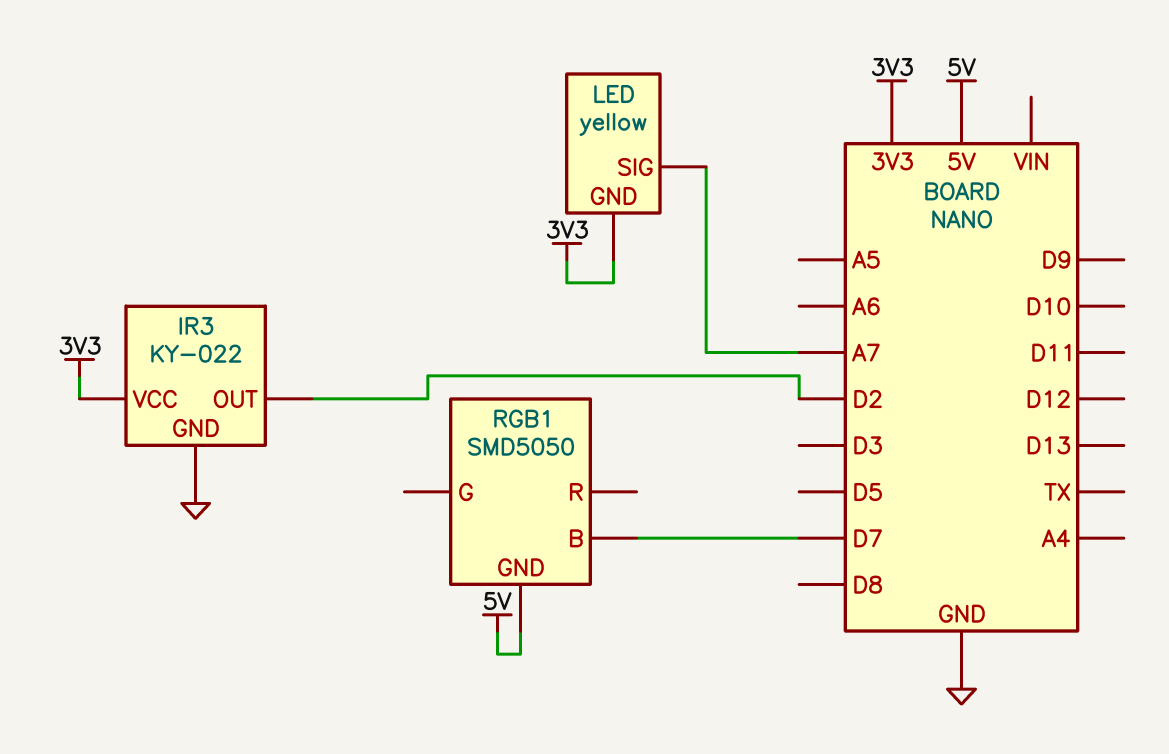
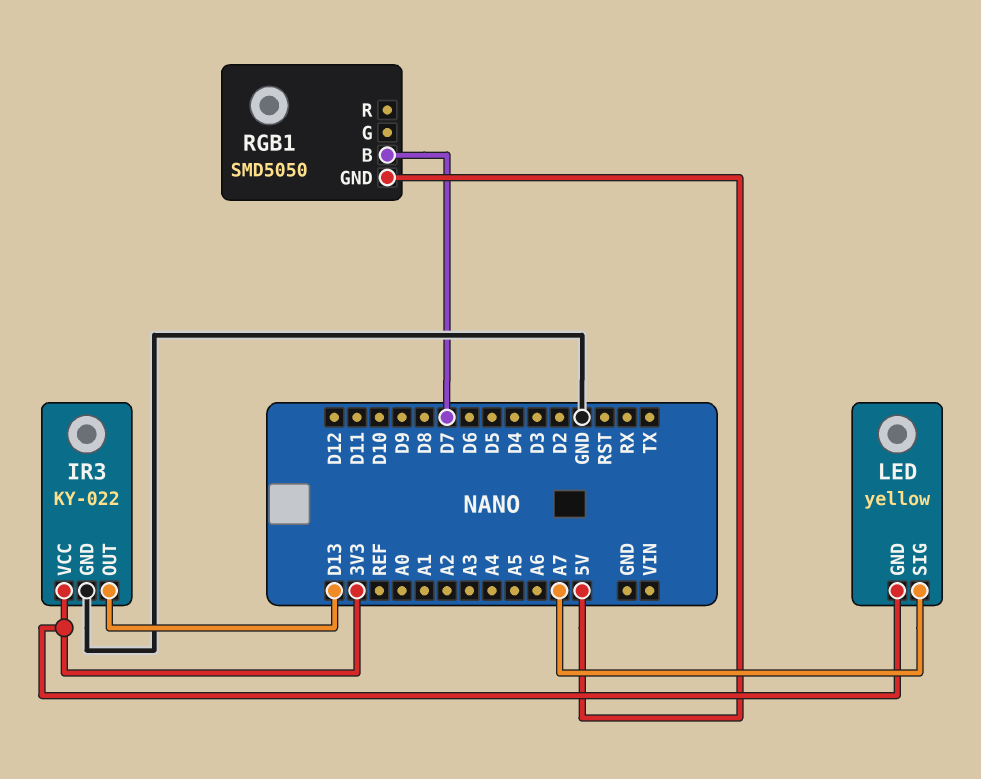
IR3 pin OUT: D2 -> D13

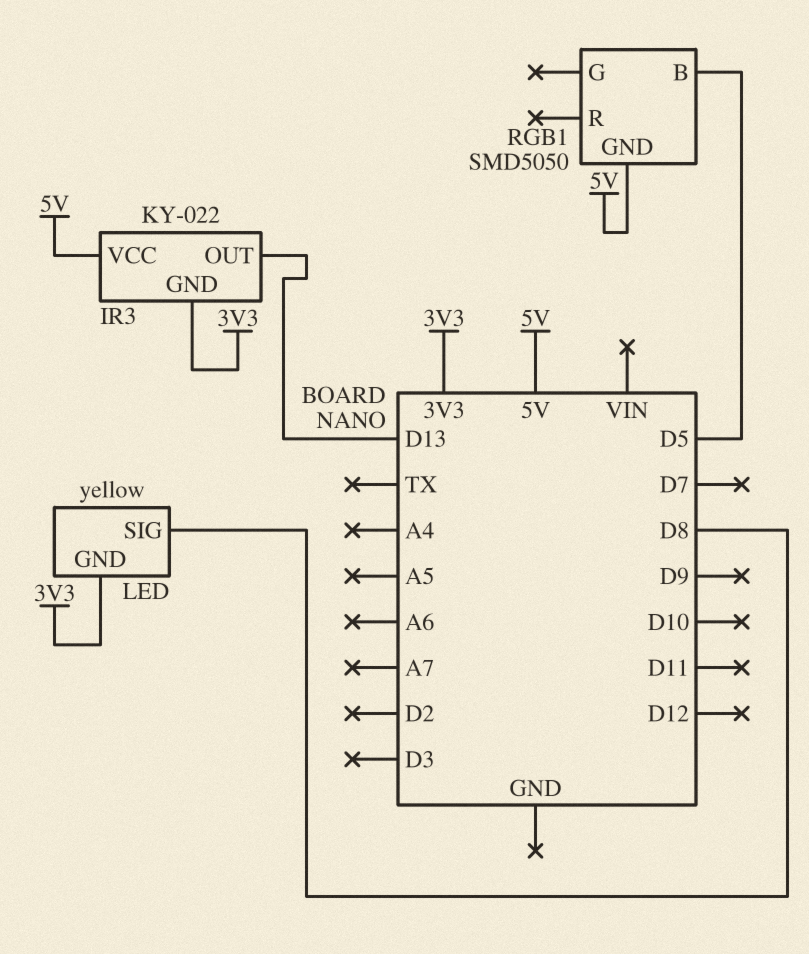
IR3 pin GND: GND -> 3V3
IR3 pin VCC: 3V3 -> 5V
LED pin SIG: A7 -> D8
RGB1 pin B: D7 -> D5

